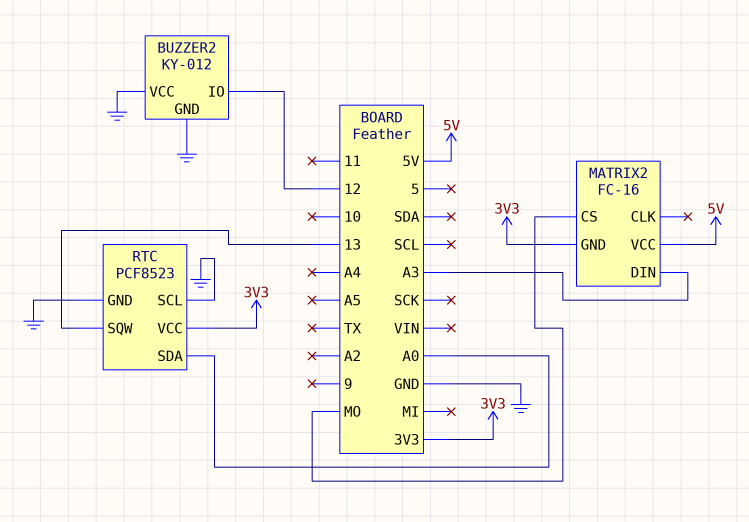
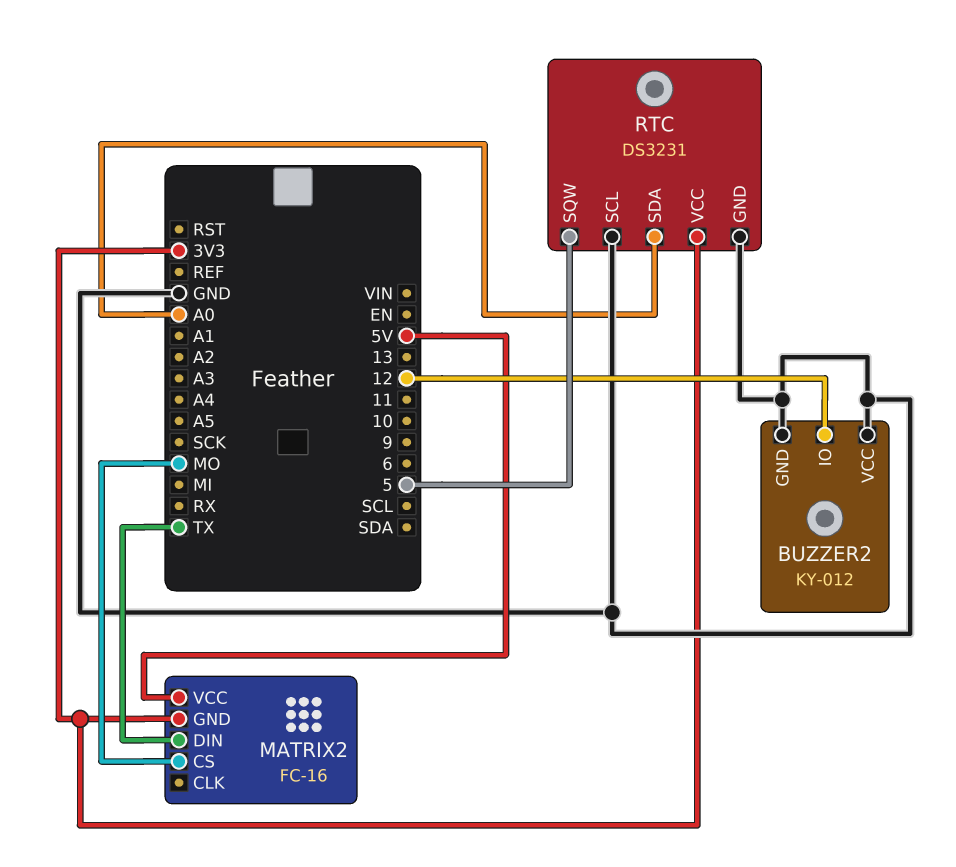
MATRIX2 pin DIN: A3 -> TX
RTC: PCF8523 -> DS3231
RTC pin SQW: 13 -> 5

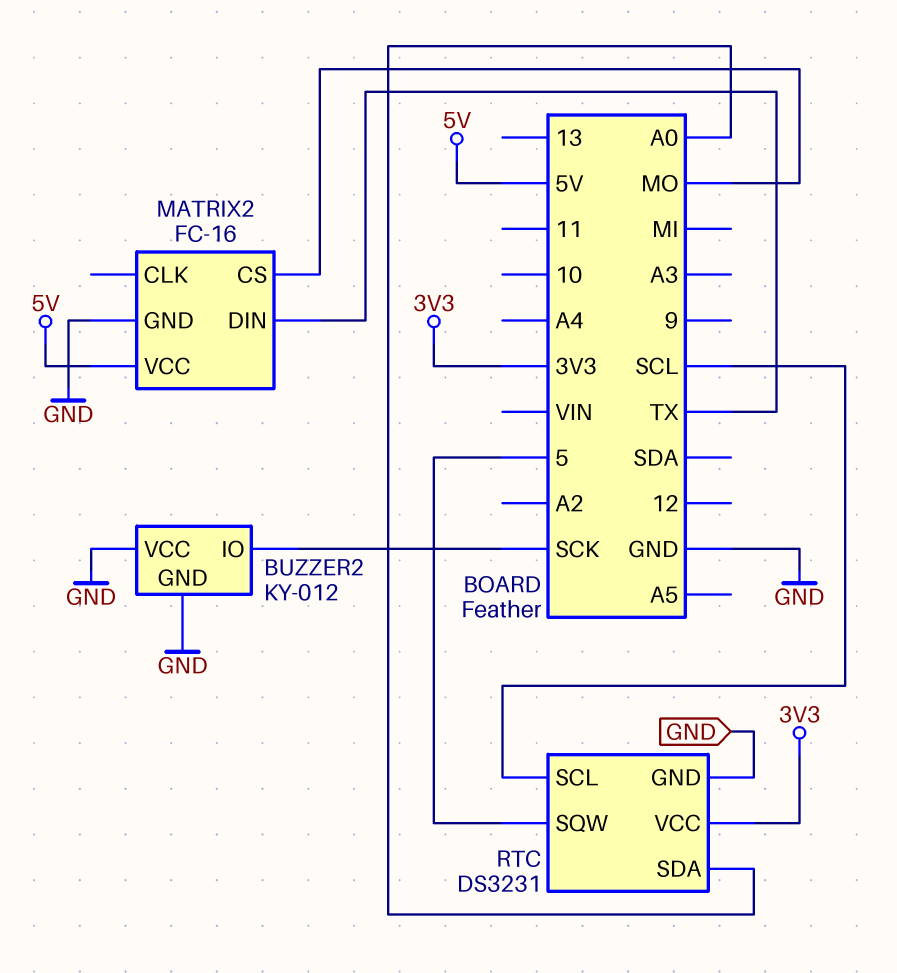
BUZZER2 pin IO: 12 -> SCK
MATRIX2 pin GND: 3V3 -> GND
RTC pin SCL: GND -> SCL

